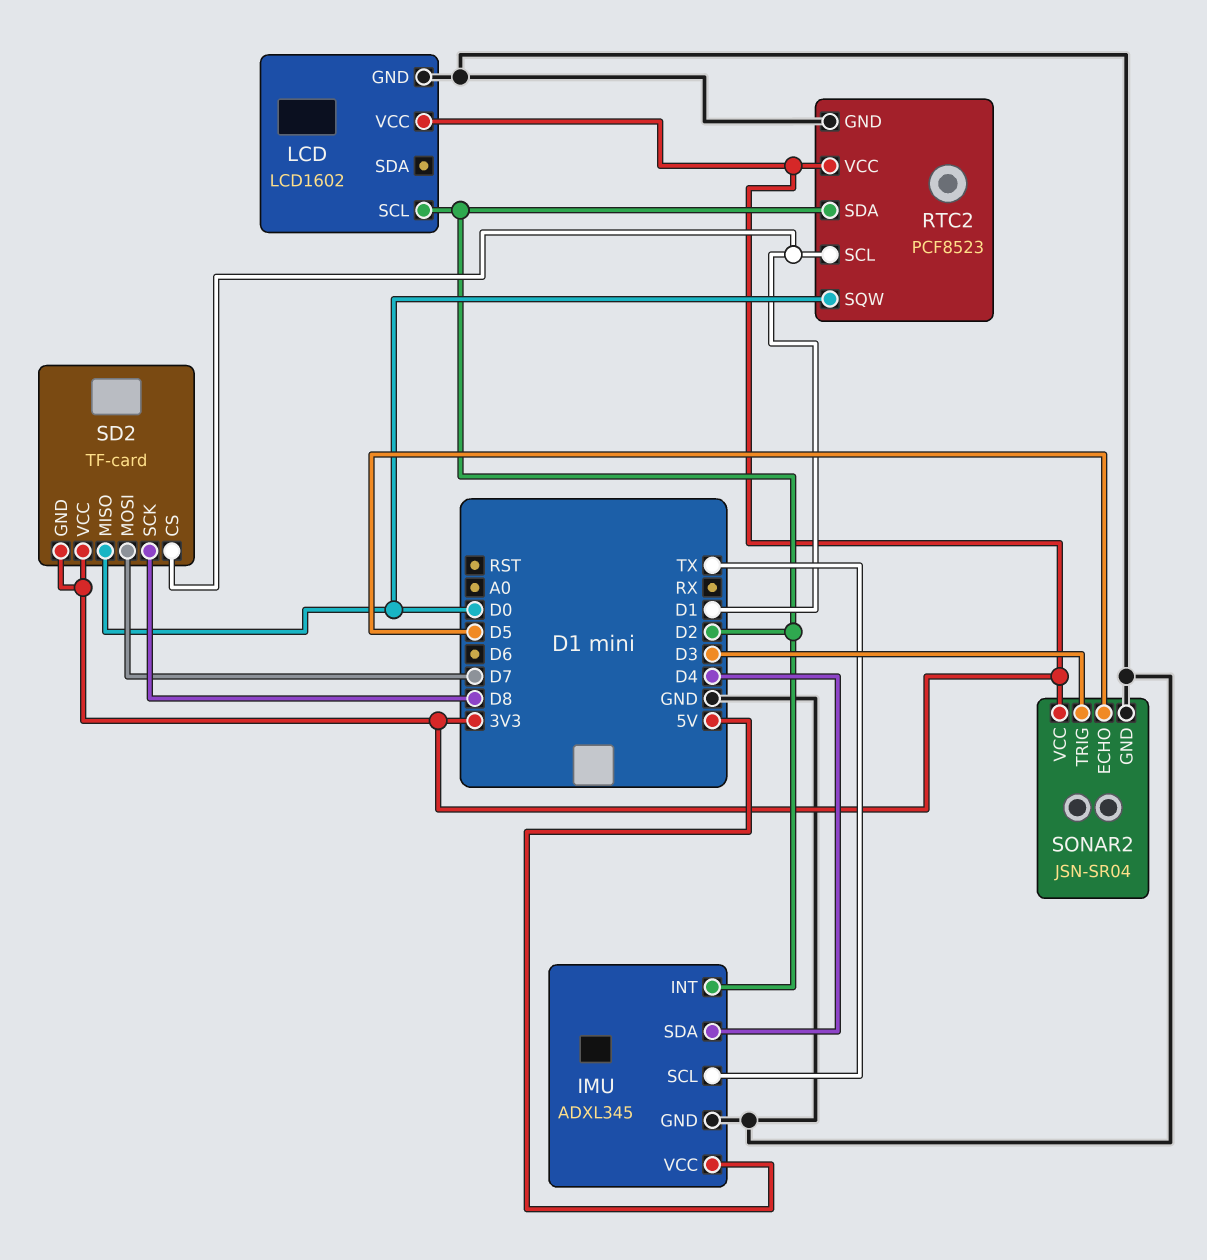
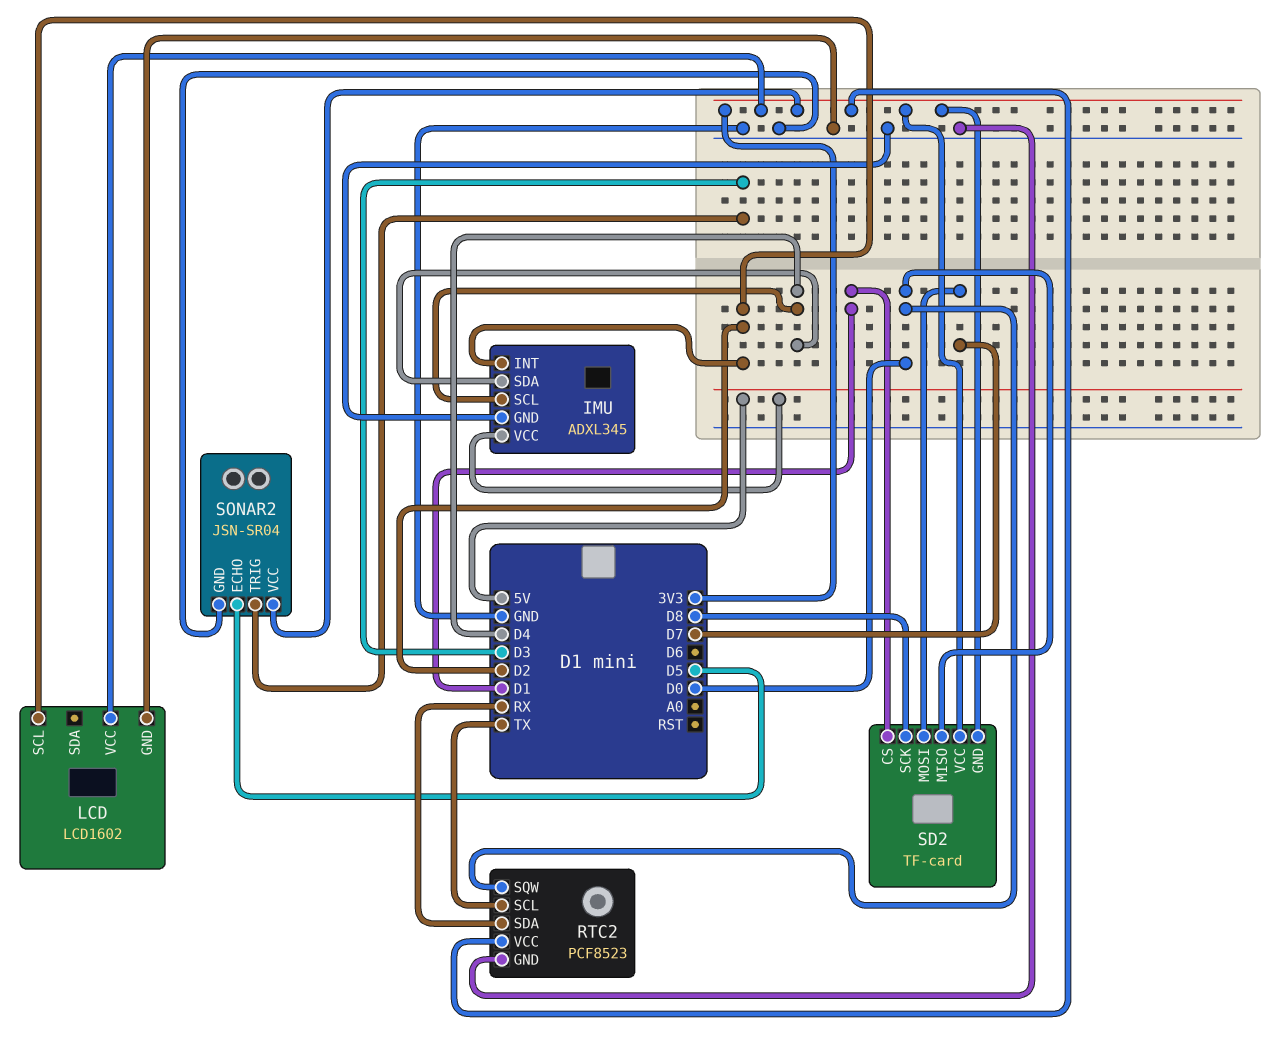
IMU pin SCL: TX -> D4
RTC2 pin SCL: D1 -> TX
RTC2 pin SDA: D2 -> RX

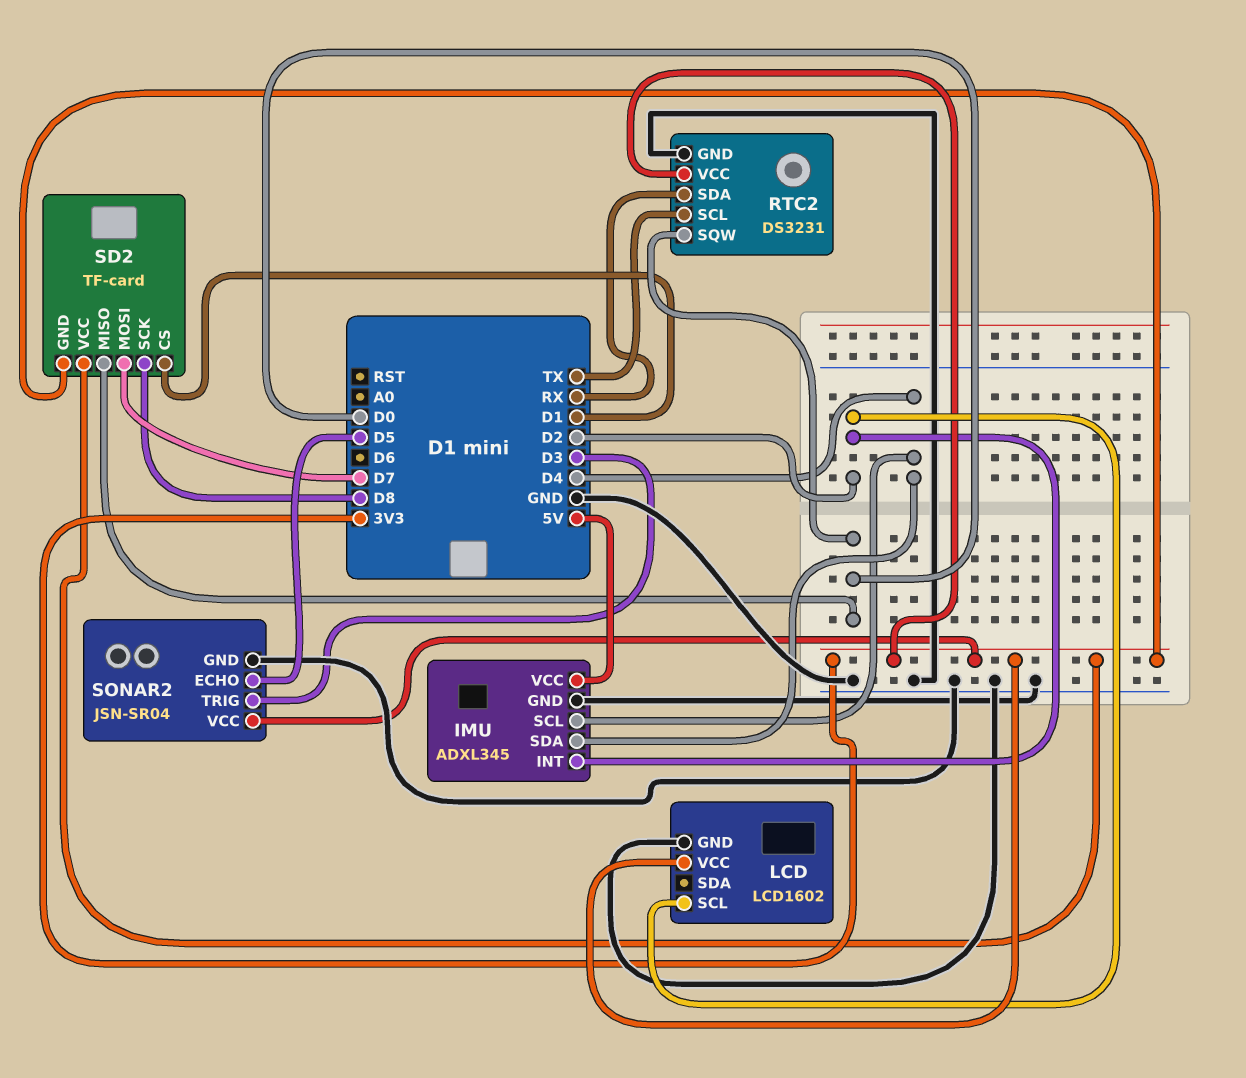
RTC2: PCF8523 -> DS3231

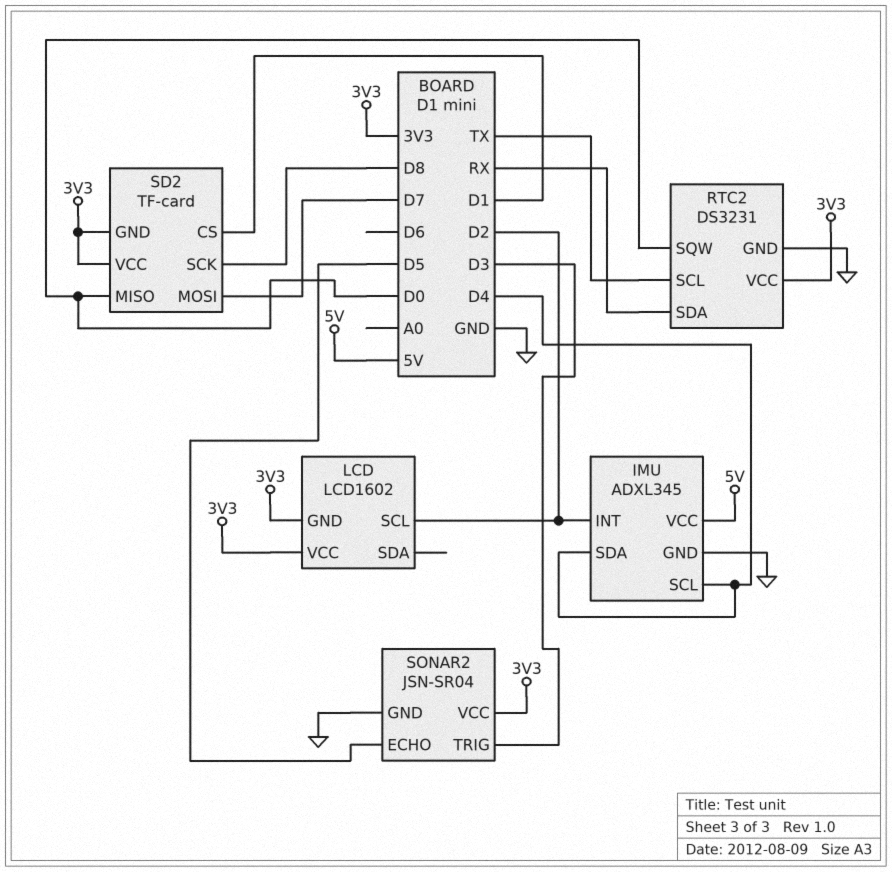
LCD pin GND: GND -> 3V3

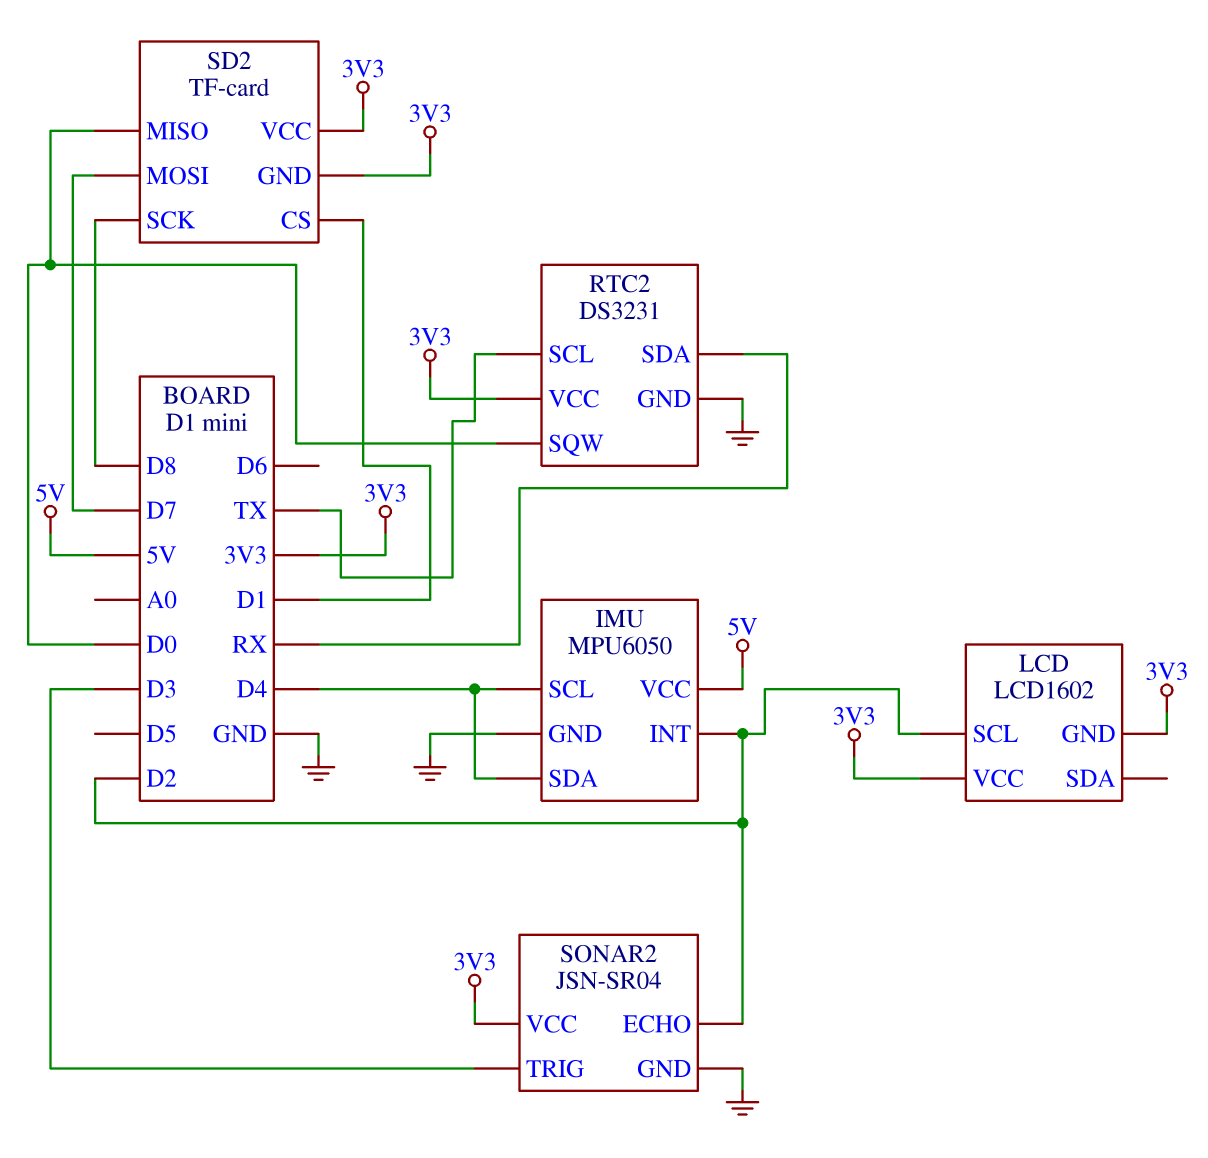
IMU: ADXL345 -> MPU6050
SONAR2 pin ECHO: D5 -> D2

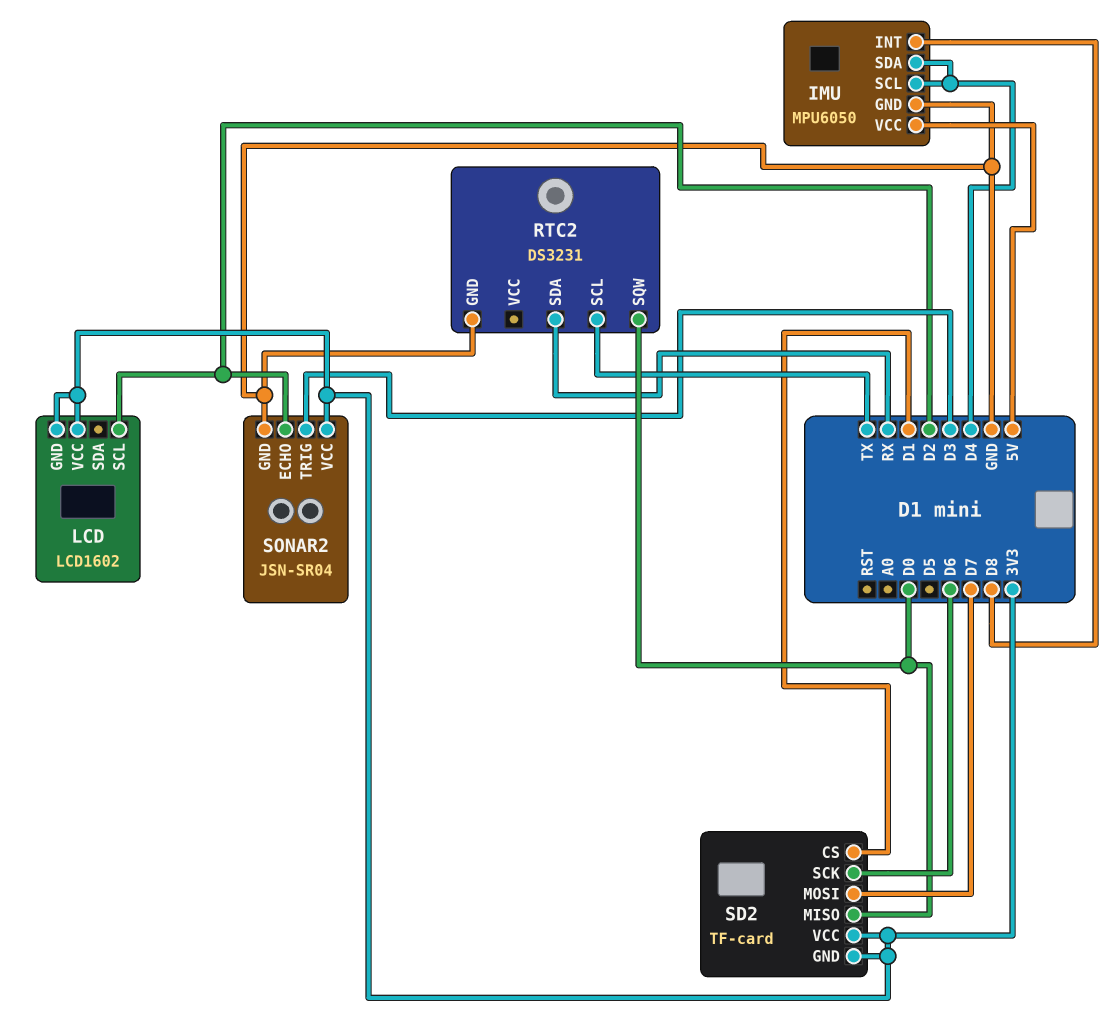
IMU pin INT: D2 -> D8
RTC2 pin VCC: 3V3 -> none
SD2 pin SCK: D8 -> D6

